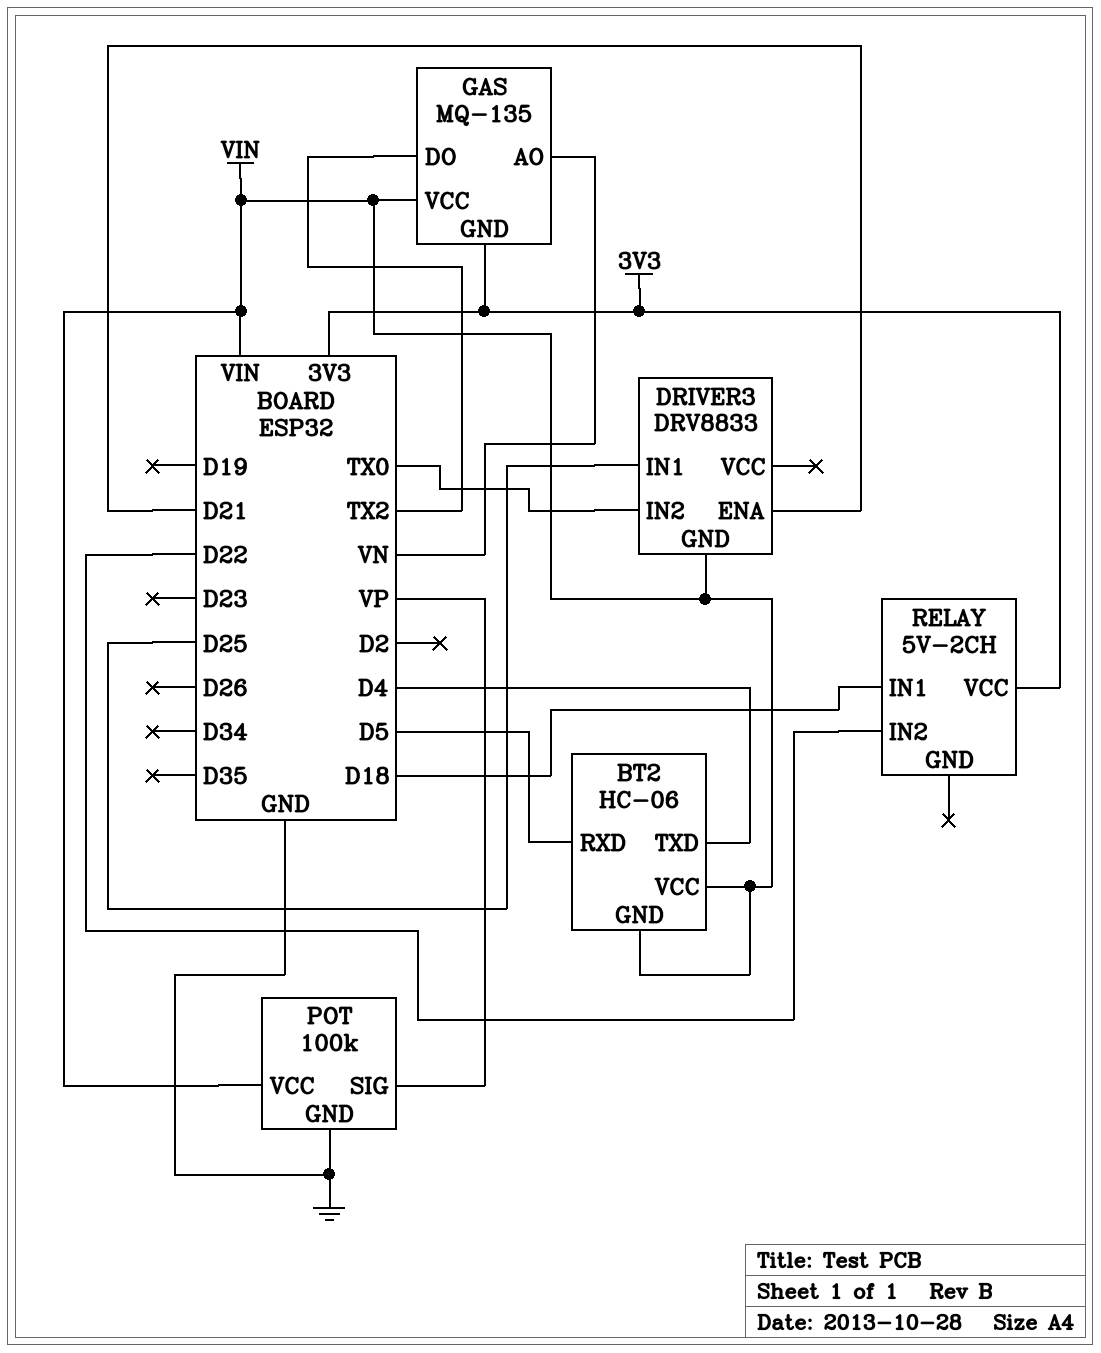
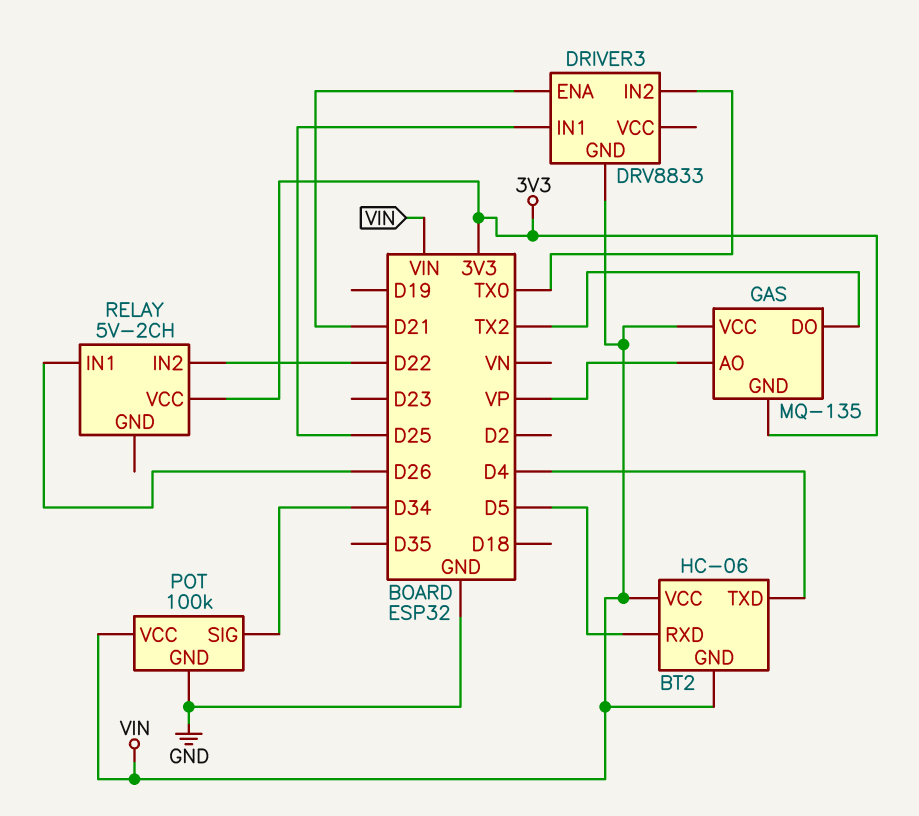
GAS pin AO: VN -> VP
POT pin SIG: VP -> D34
RELAY pin IN1: D18 -> D26

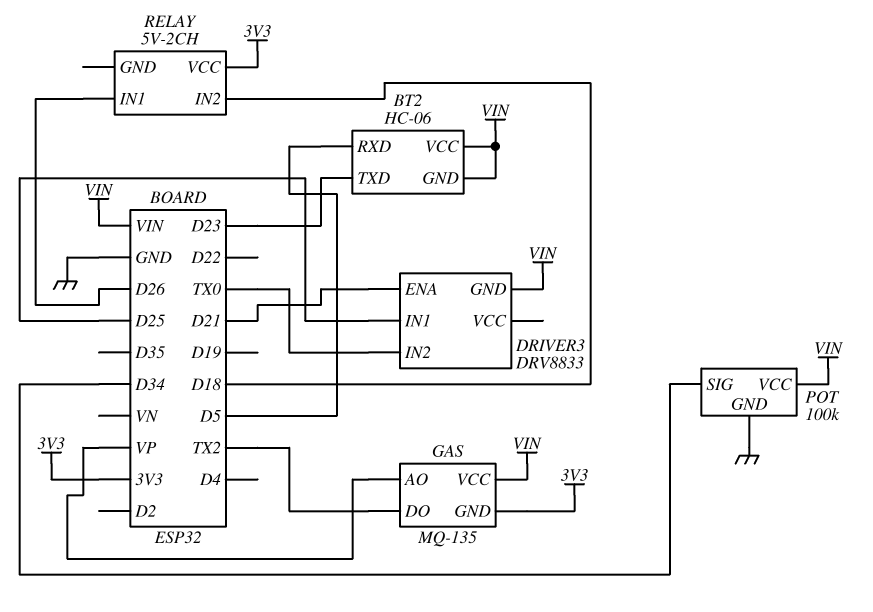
BT2 pin TXD: D4 -> D23
RELAY pin IN2: D22 -> D18

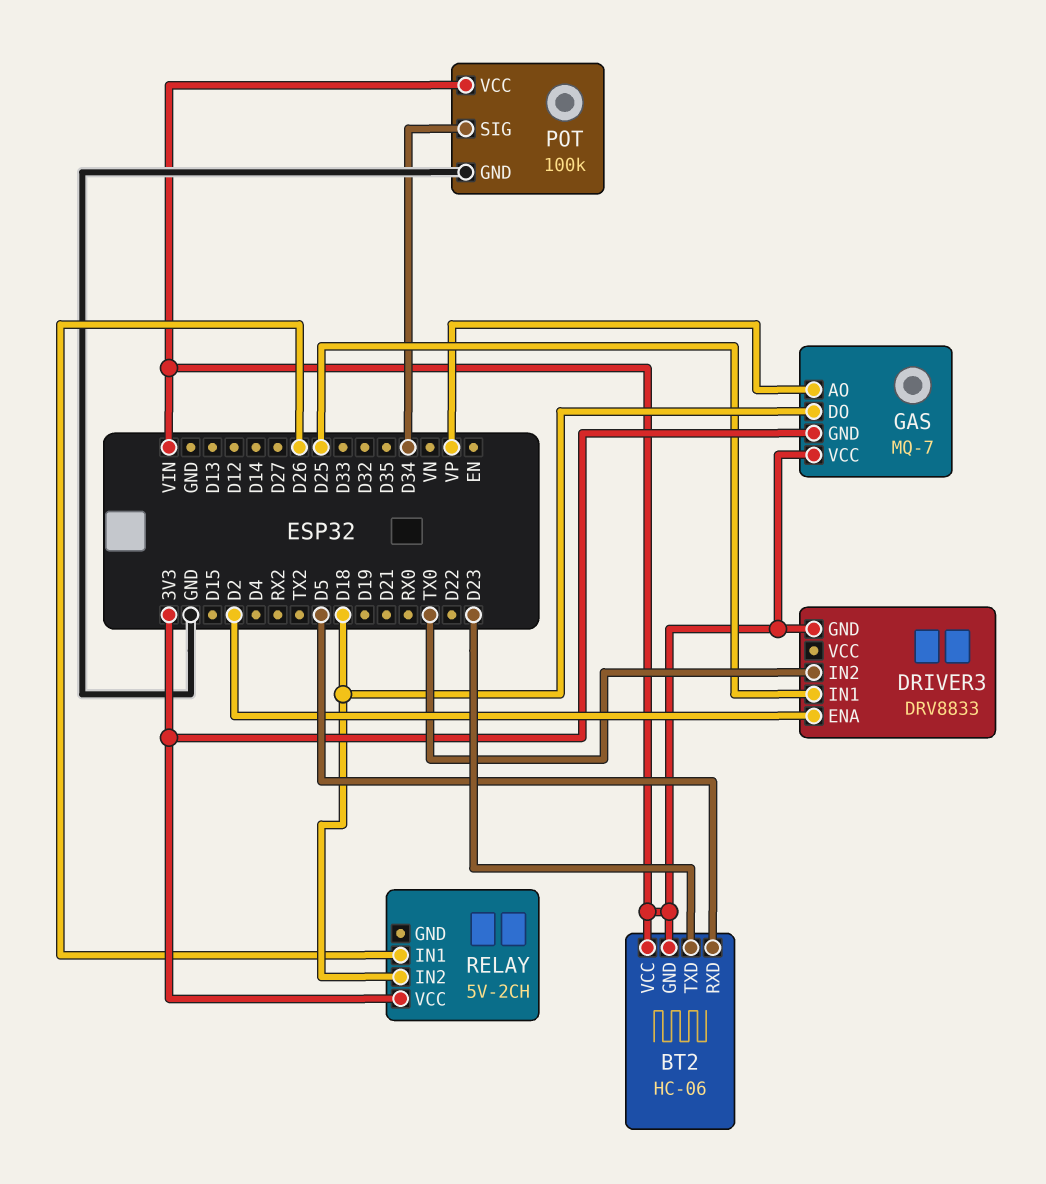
DRIVER3 pin ENA: D21 -> D2
GAS: MQ-135 -> MQ-7
GAS pin DO: TX2 -> D18

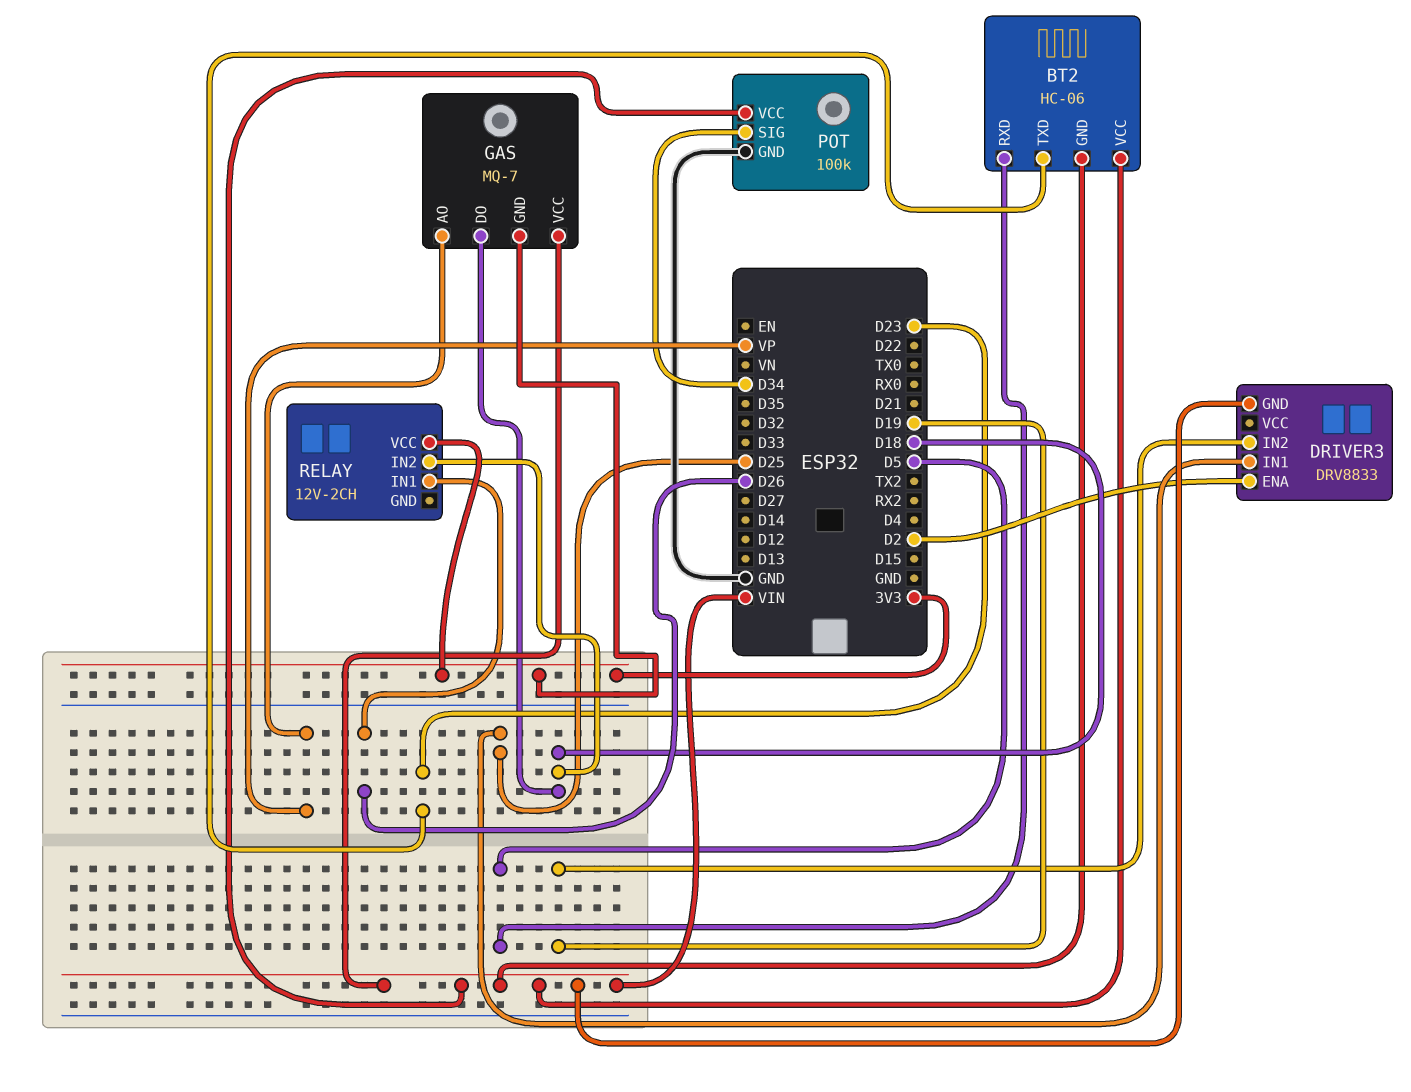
DRIVER3 pin IN2: TX0 -> D19
RELAY: 5V-2CH -> 12V-2CH

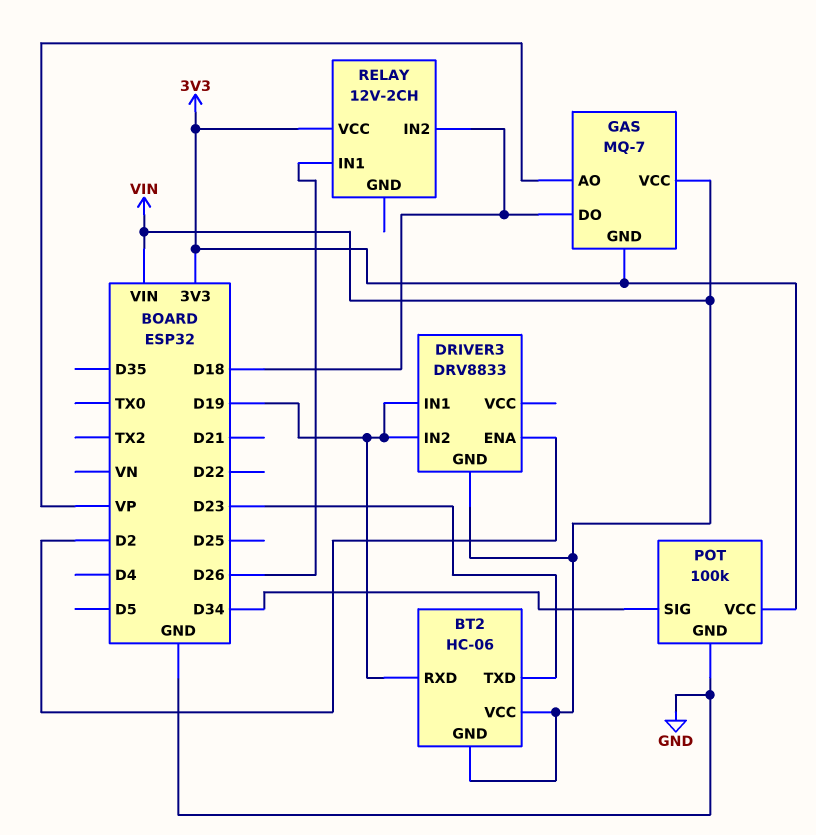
BT2 pin RXD: D5 -> D19
DRIVER3 pin IN1: D25 -> D19
POT pin VCC: VIN -> 3V3

